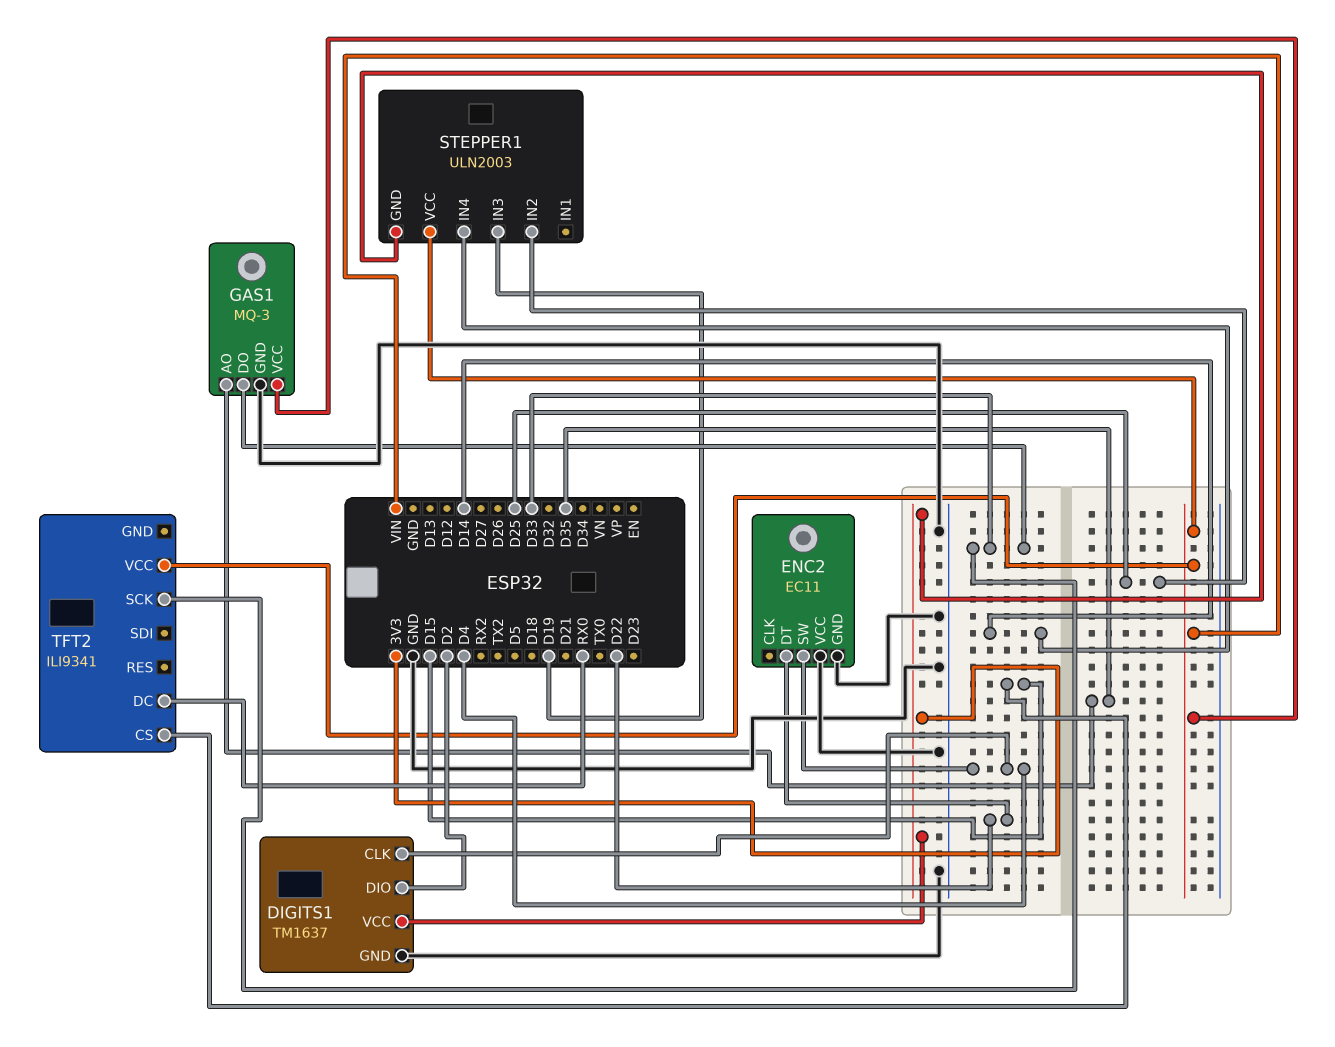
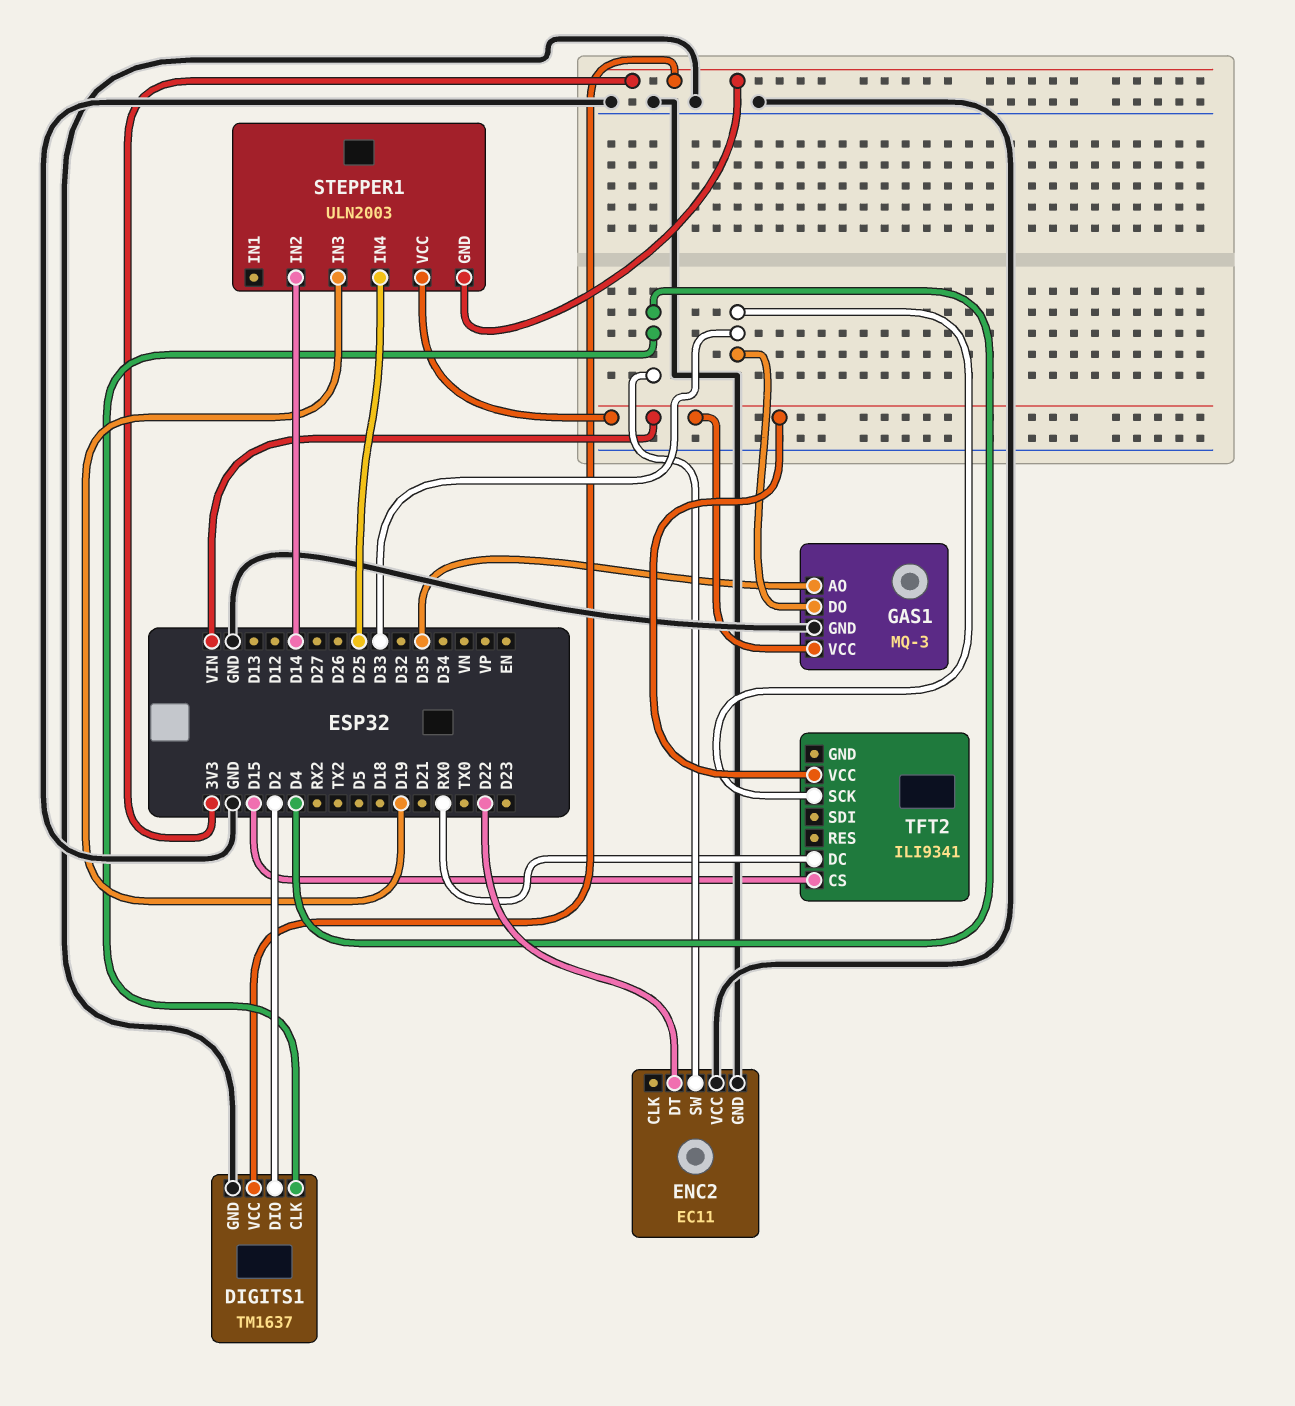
STEPPER1 pin IN2: D25 -> D14
STEPPER1 pin IN4: D14 -> D25

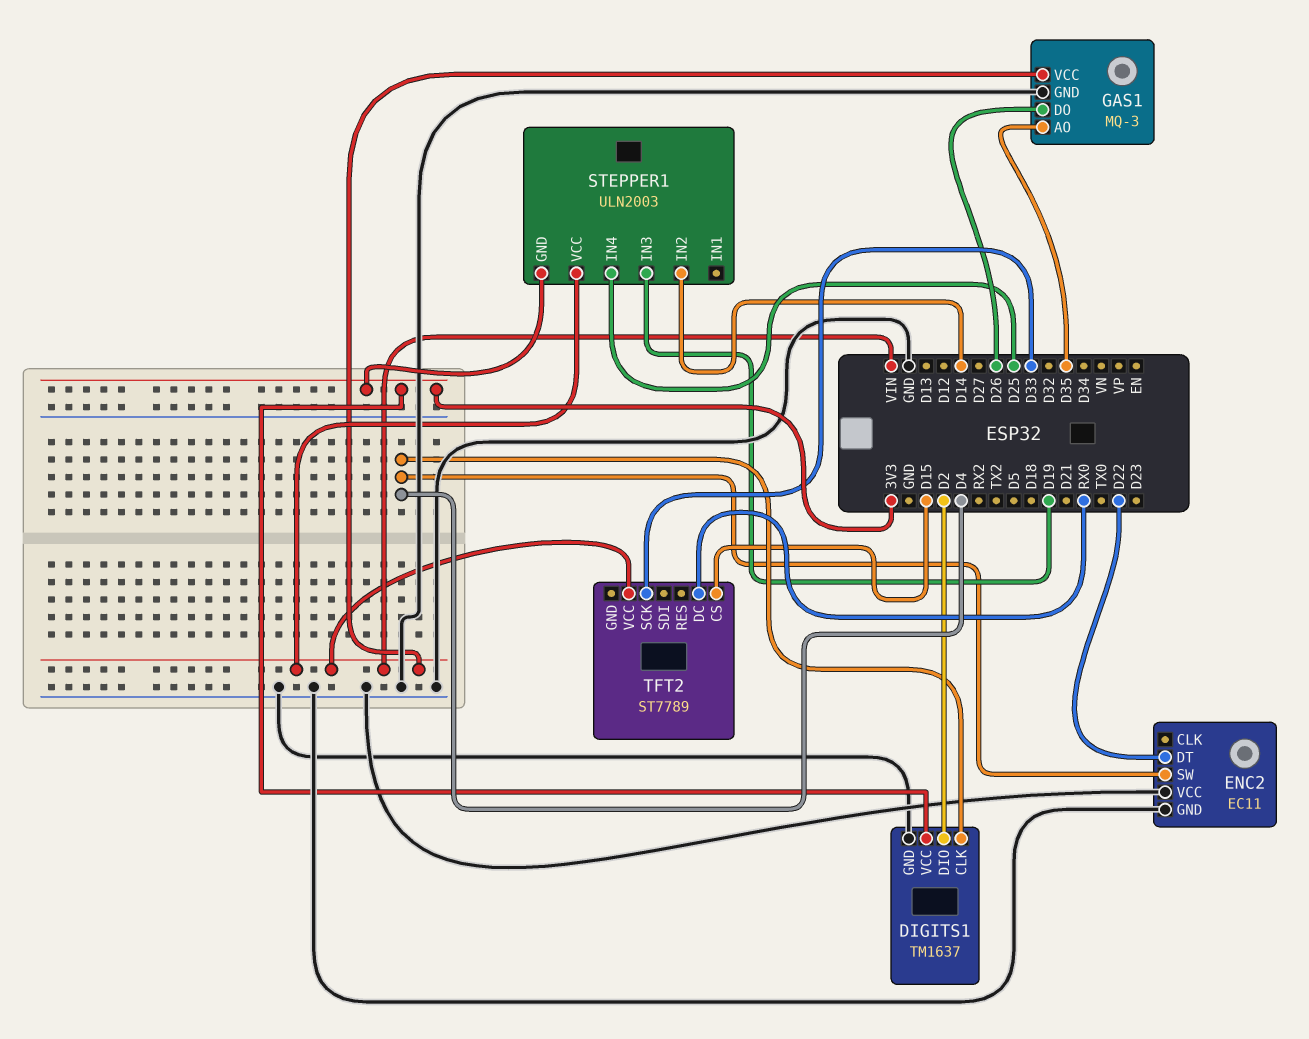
GAS1 pin DO: D33 -> D26
TFT2: ILI9341 -> ST7789

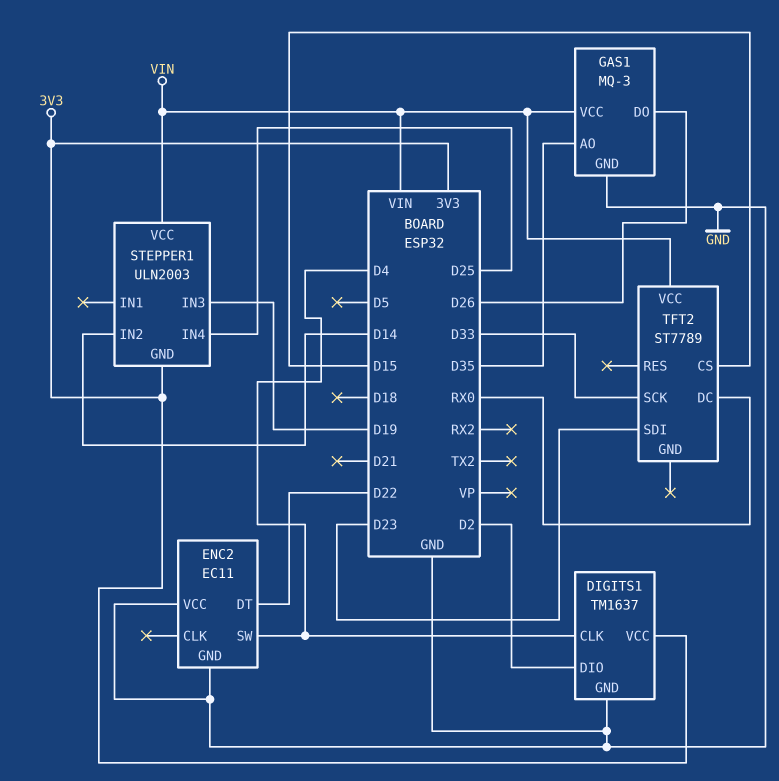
TFT2 pin SDI: none -> D23

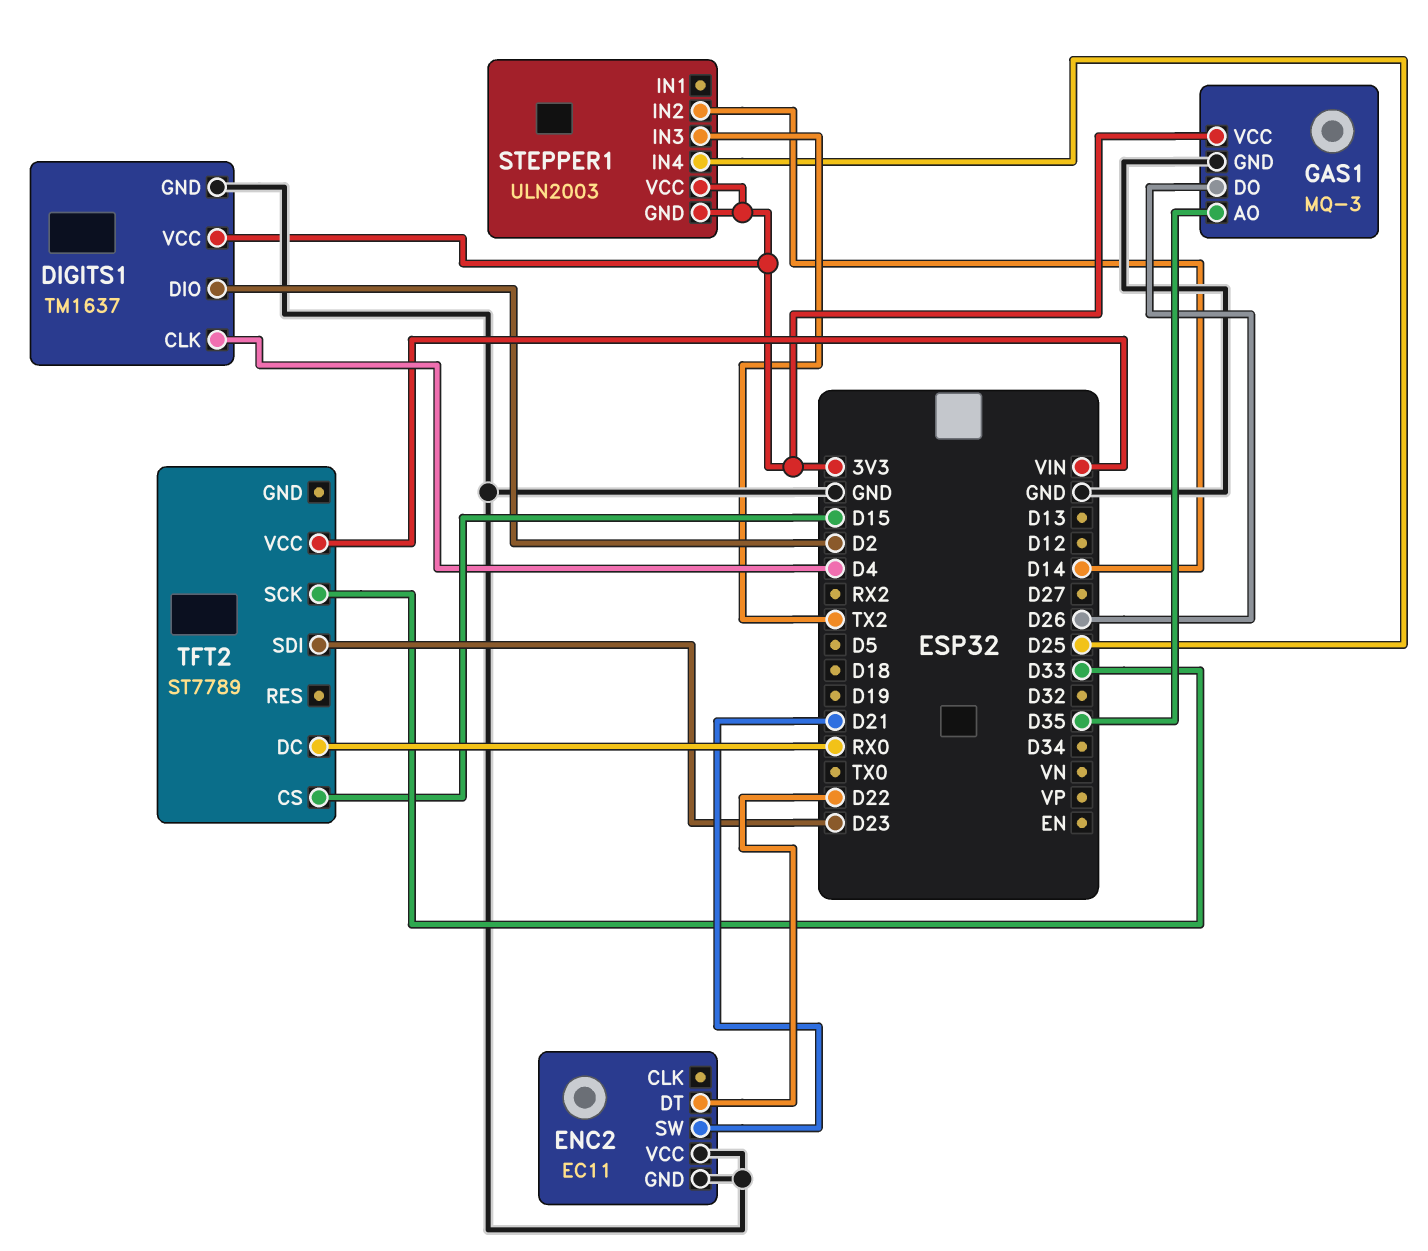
ENC2 pin SW: D4 -> D21
GAS1 pin VCC: VIN -> 3V3
STEPPER1 pin IN3: D19 -> TX2
STEPPER1 pin VCC: VIN -> 3V3

